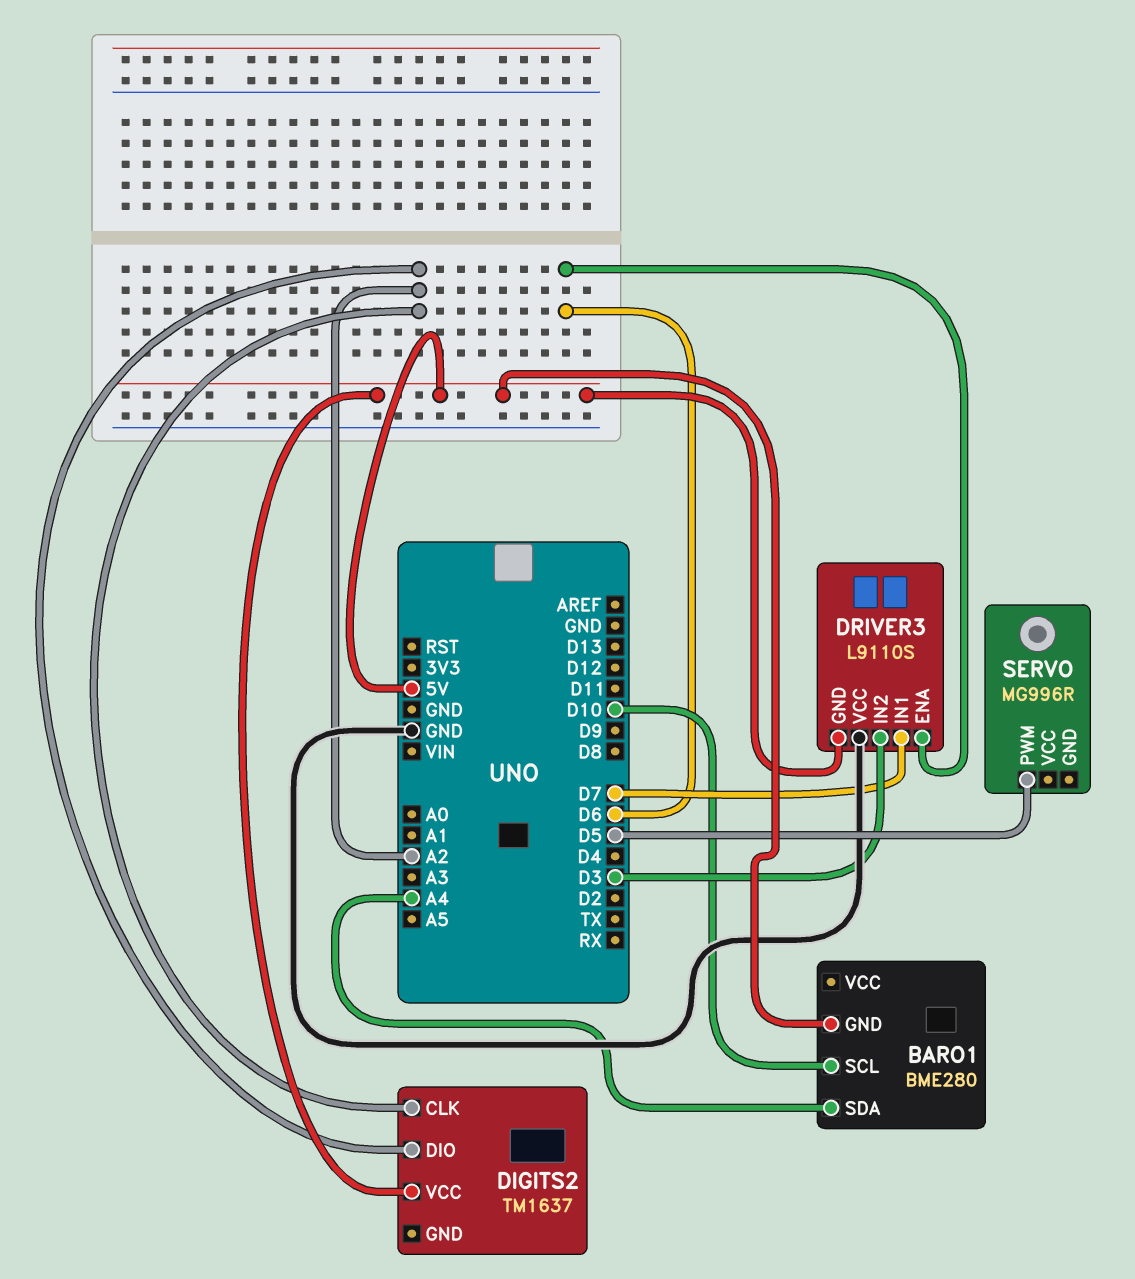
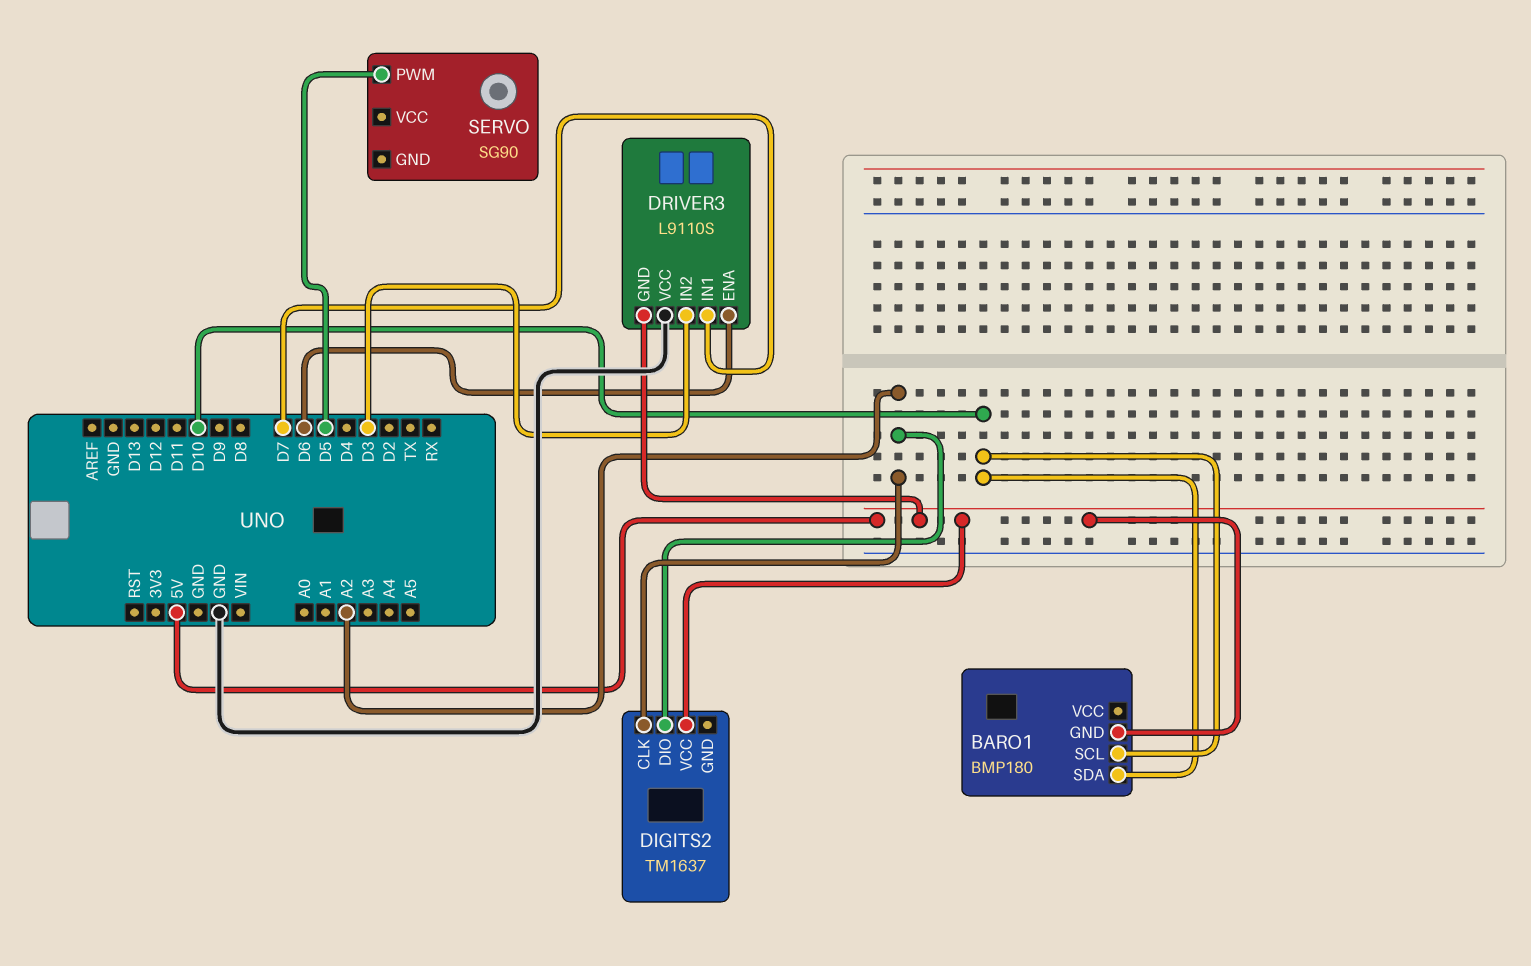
BARO1: BME280 -> BMP180
BARO1 pin SDA: A4 -> D10
SERVO: MG996R -> SG90

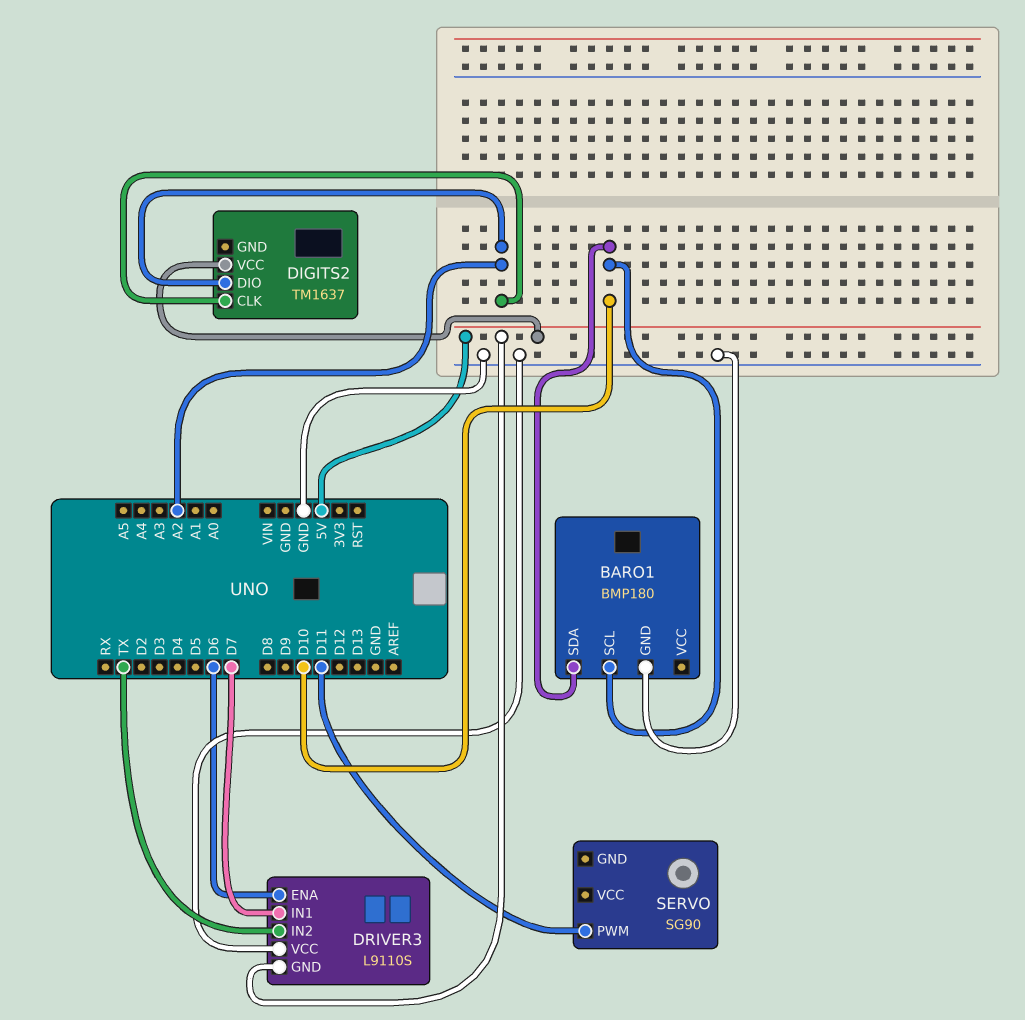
BARO1 pin GND: 5V -> GND
DRIVER3 pin IN2: D3 -> TX
SERVO pin PWM: D5 -> D11

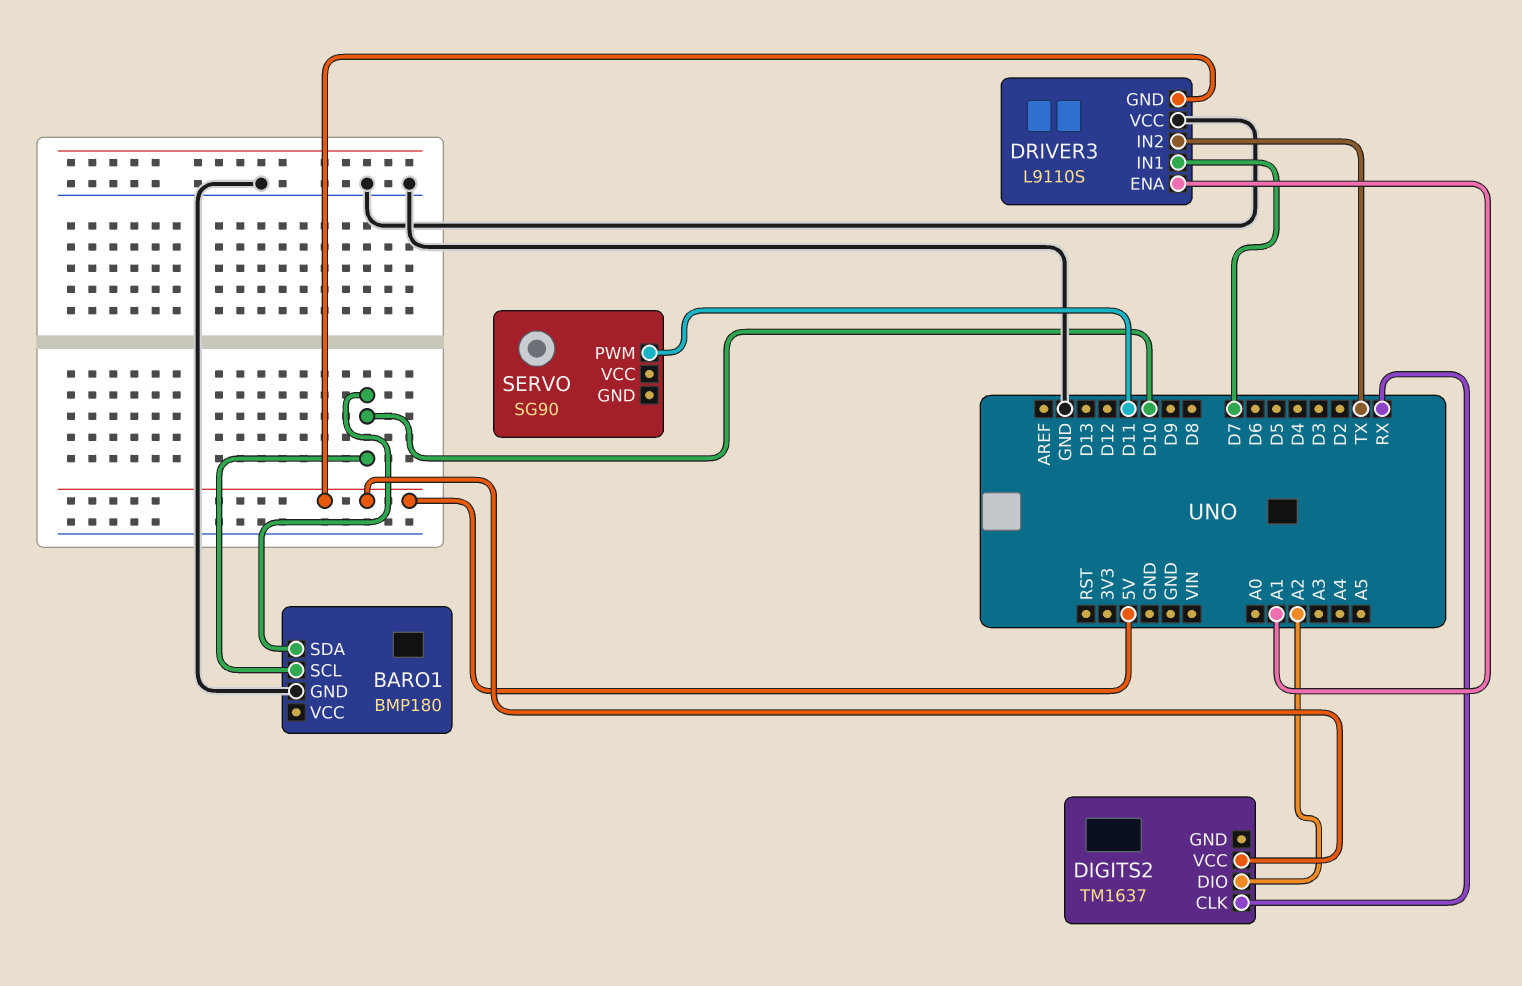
DIGITS2 pin CLK: A2 -> RX
DRIVER3 pin ENA: D6 -> A1

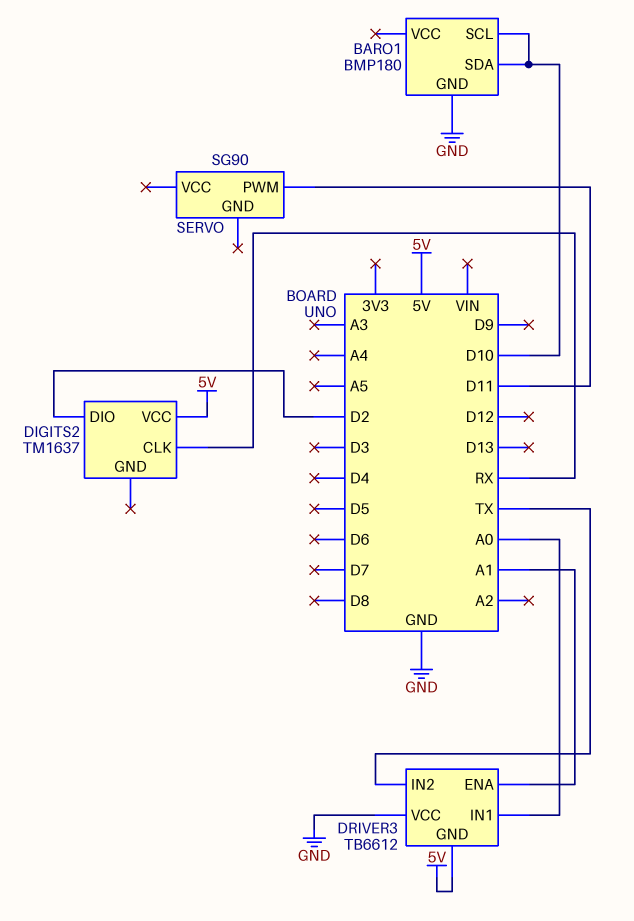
DIGITS2 pin DIO: A2 -> D2
DRIVER3: L9110S -> TB6612
DRIVER3 pin IN1: D7 -> A0

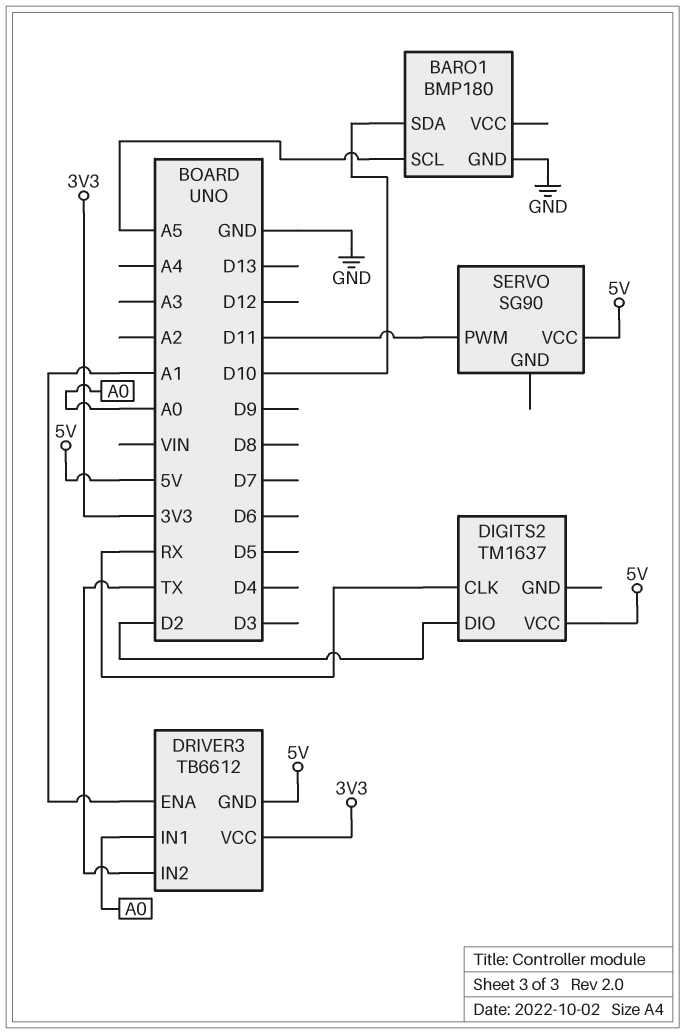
BARO1 pin SCL: D10 -> A5
DRIVER3 pin VCC: GND -> 3V3
SERVO pin VCC: none -> 5V

